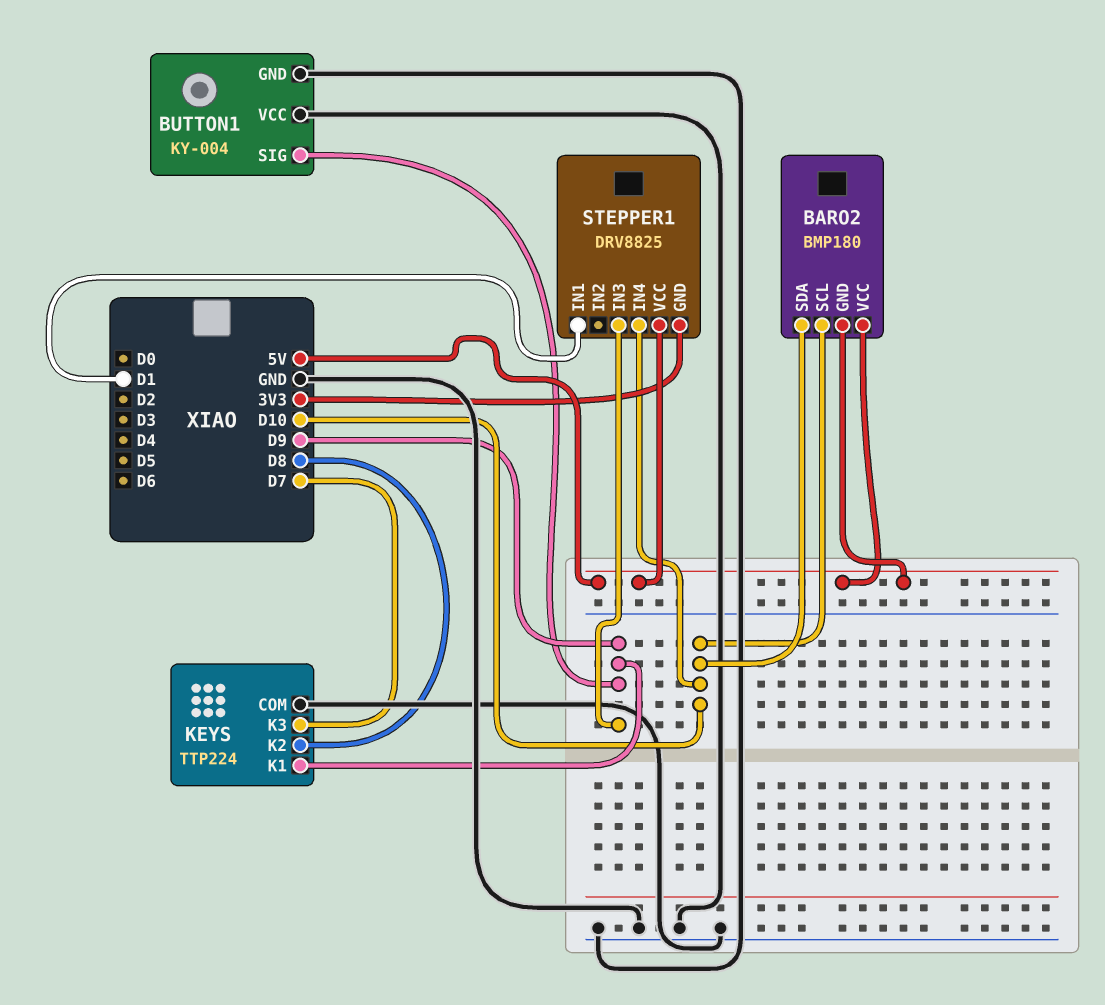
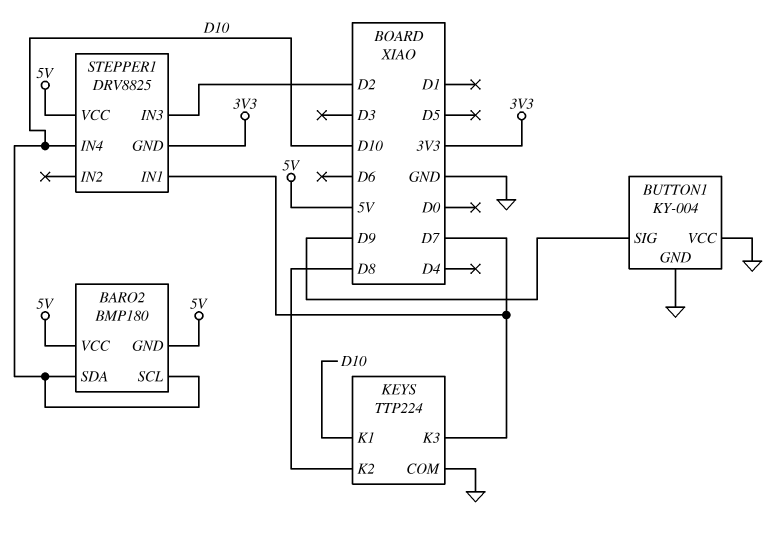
KEYS pin K1: D9 -> D10
STEPPER1 pin IN1: D1 -> D7
STEPPER1 pin IN3: D9 -> D2

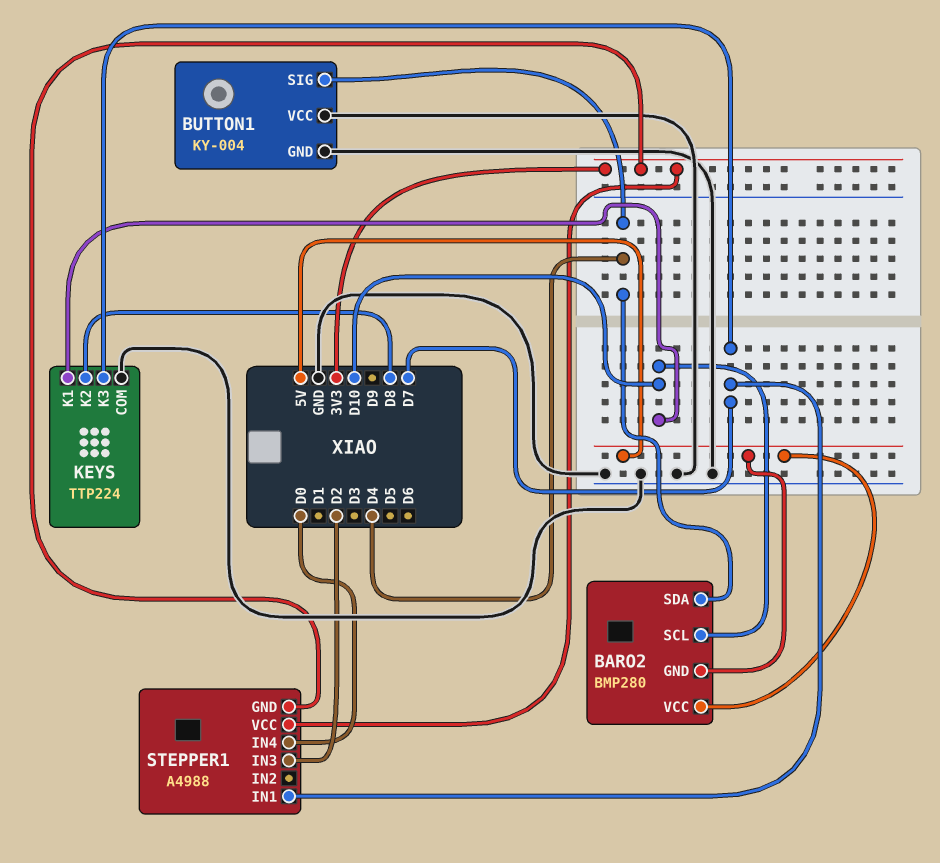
BARO2: BMP180 -> BMP280
BARO2 pin SDA: D10 -> D4
BUTTON1 pin SIG: D9 -> D4
STEPPER1: DRV8825 -> A4988
STEPPER1 pin IN4: D10 -> D0
STEPPER1 pin VCC: 5V -> 3V3

